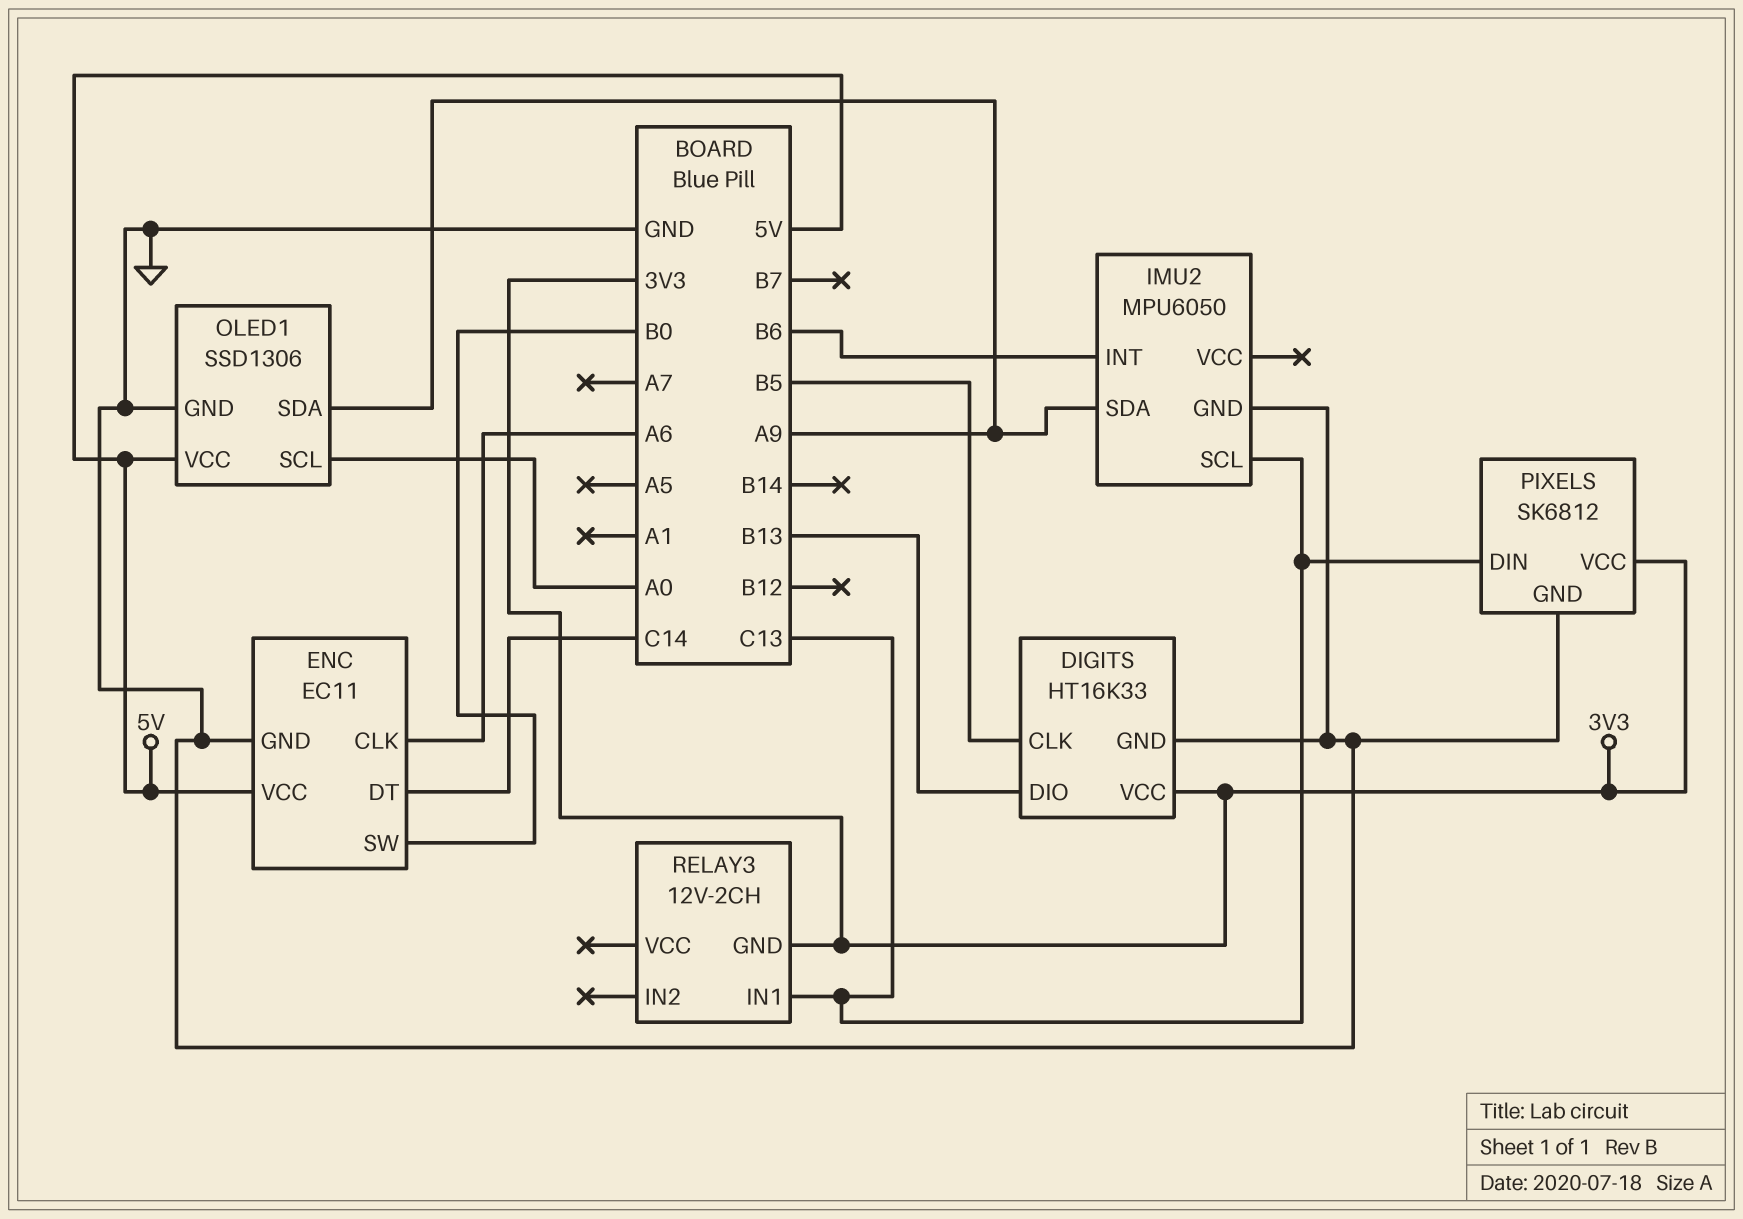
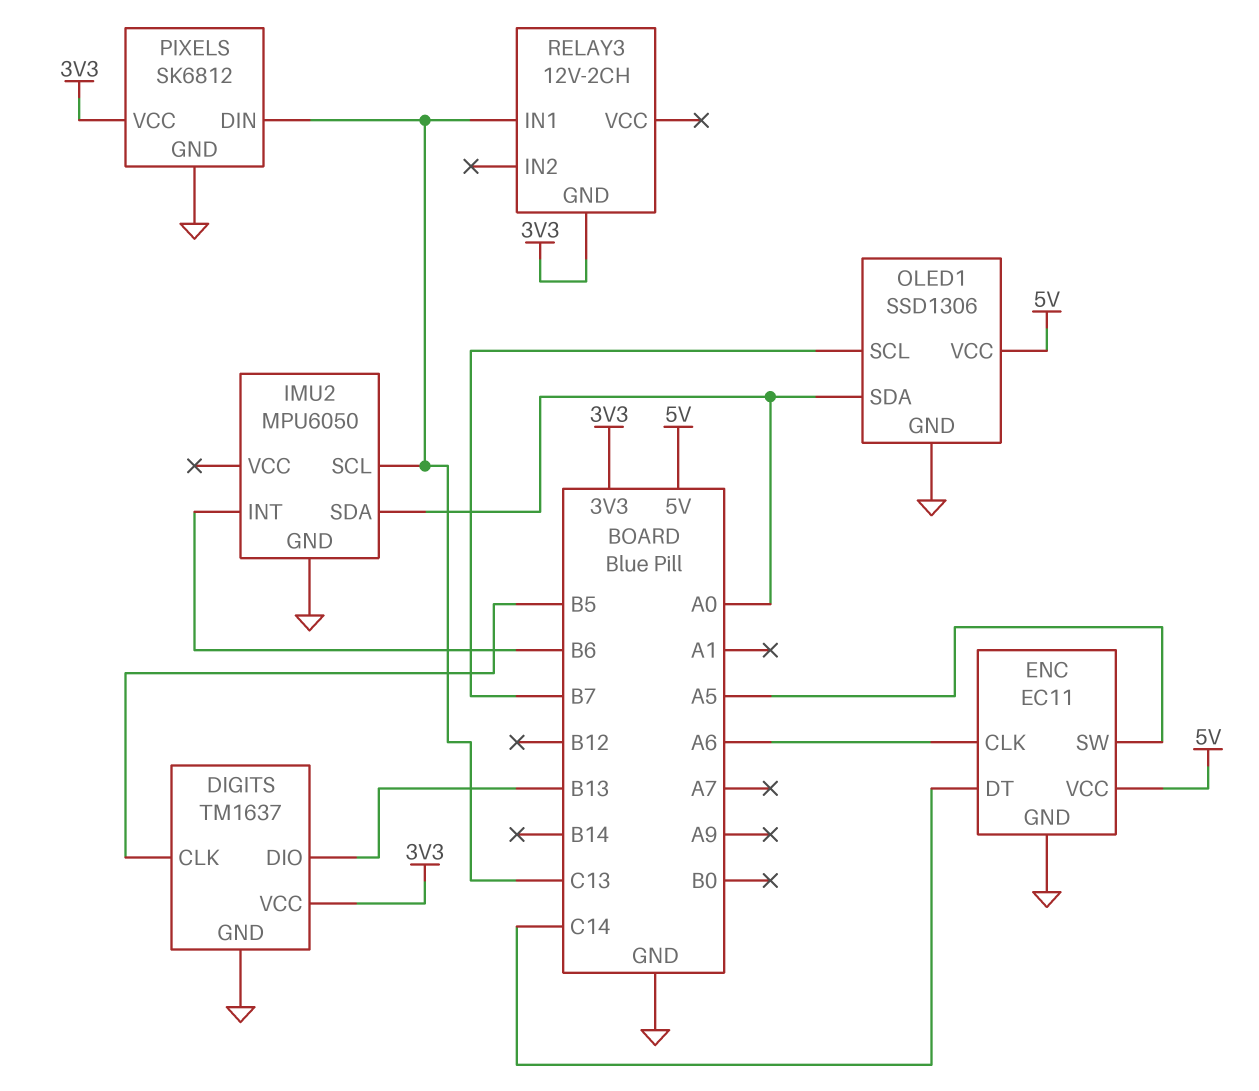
DIGITS: HT16K33 -> TM1637
ENC pin SW: B0 -> A5
IMU2 pin SDA: A9 -> A0
OLED1 pin SCL: A0 -> B7
OLED1 pin SDA: A9 -> A0

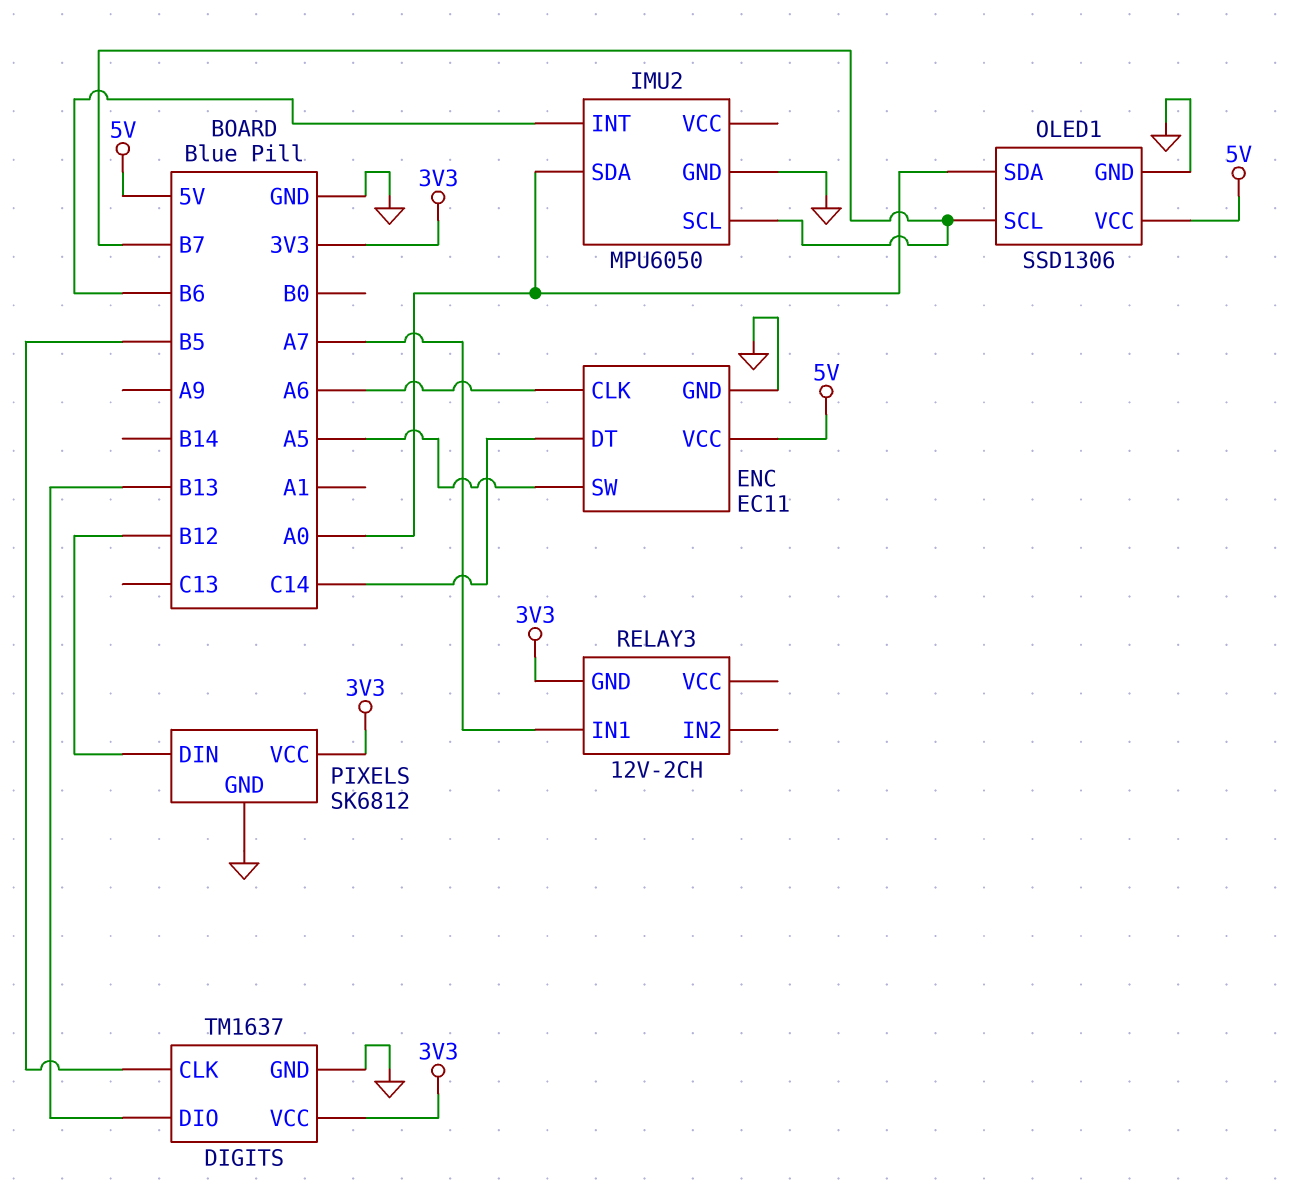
IMU2 pin SCL: C13 -> B7
PIXELS pin DIN: C13 -> B12
RELAY3 pin IN1: C13 -> A7

